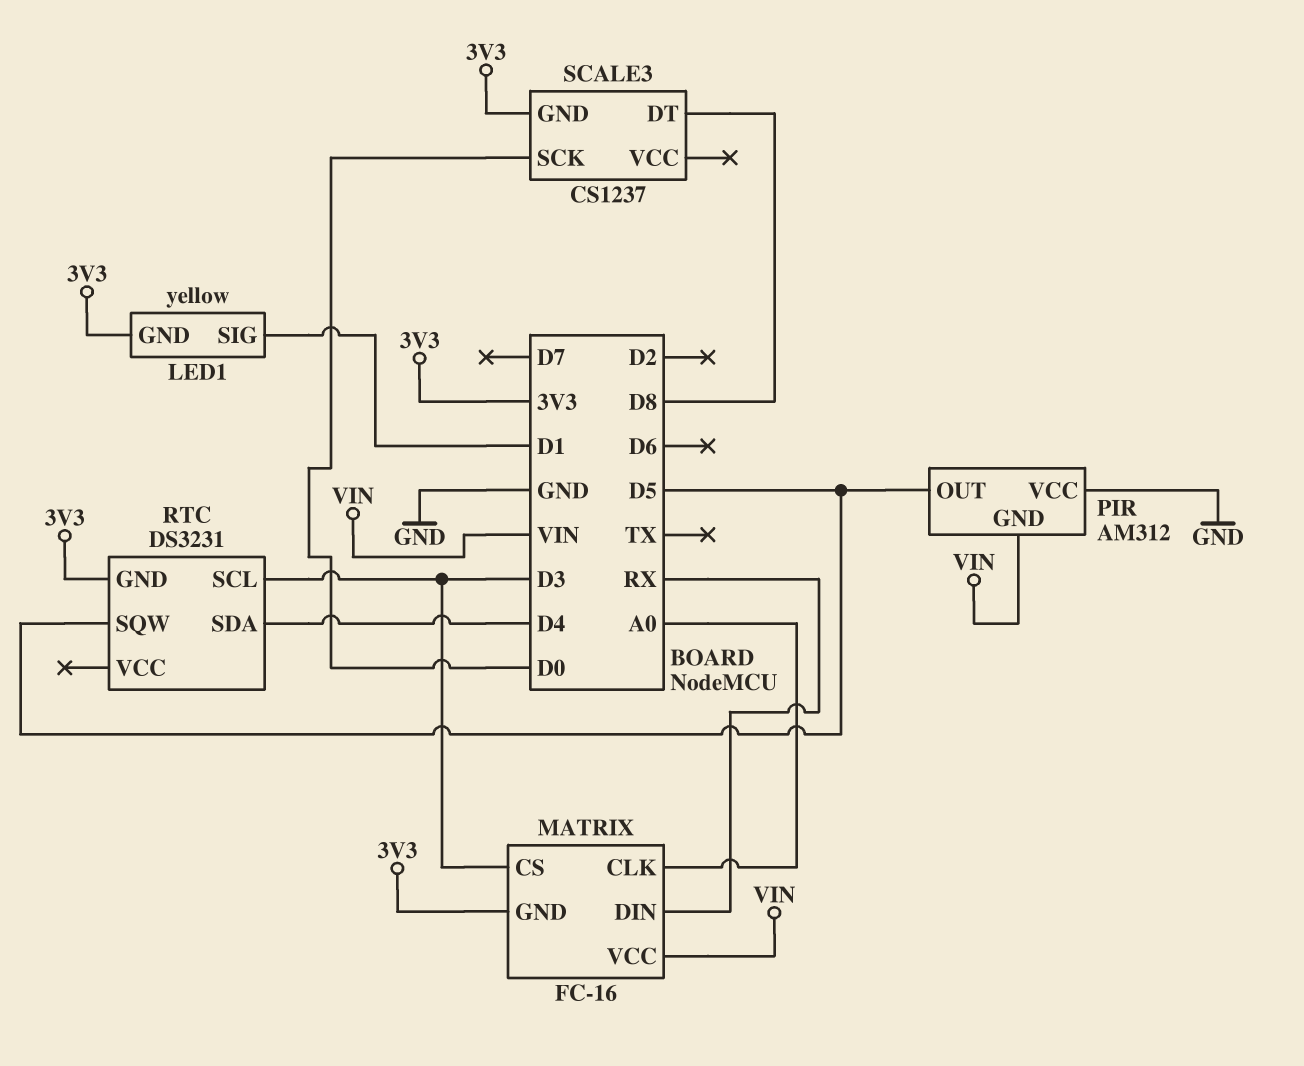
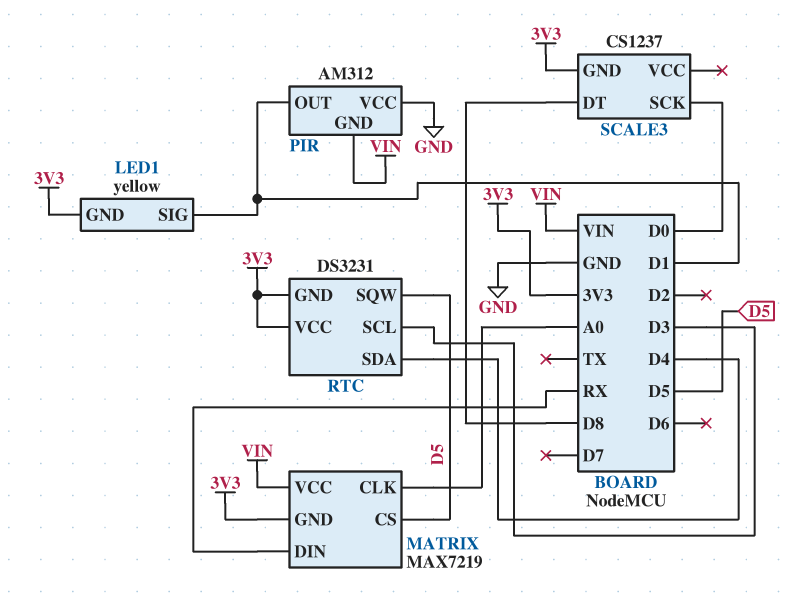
MATRIX: FC-16 -> MAX7219
MATRIX pin CS: D3 -> D5
PIR pin OUT: D5 -> D1
RTC pin VCC: none -> 3V3

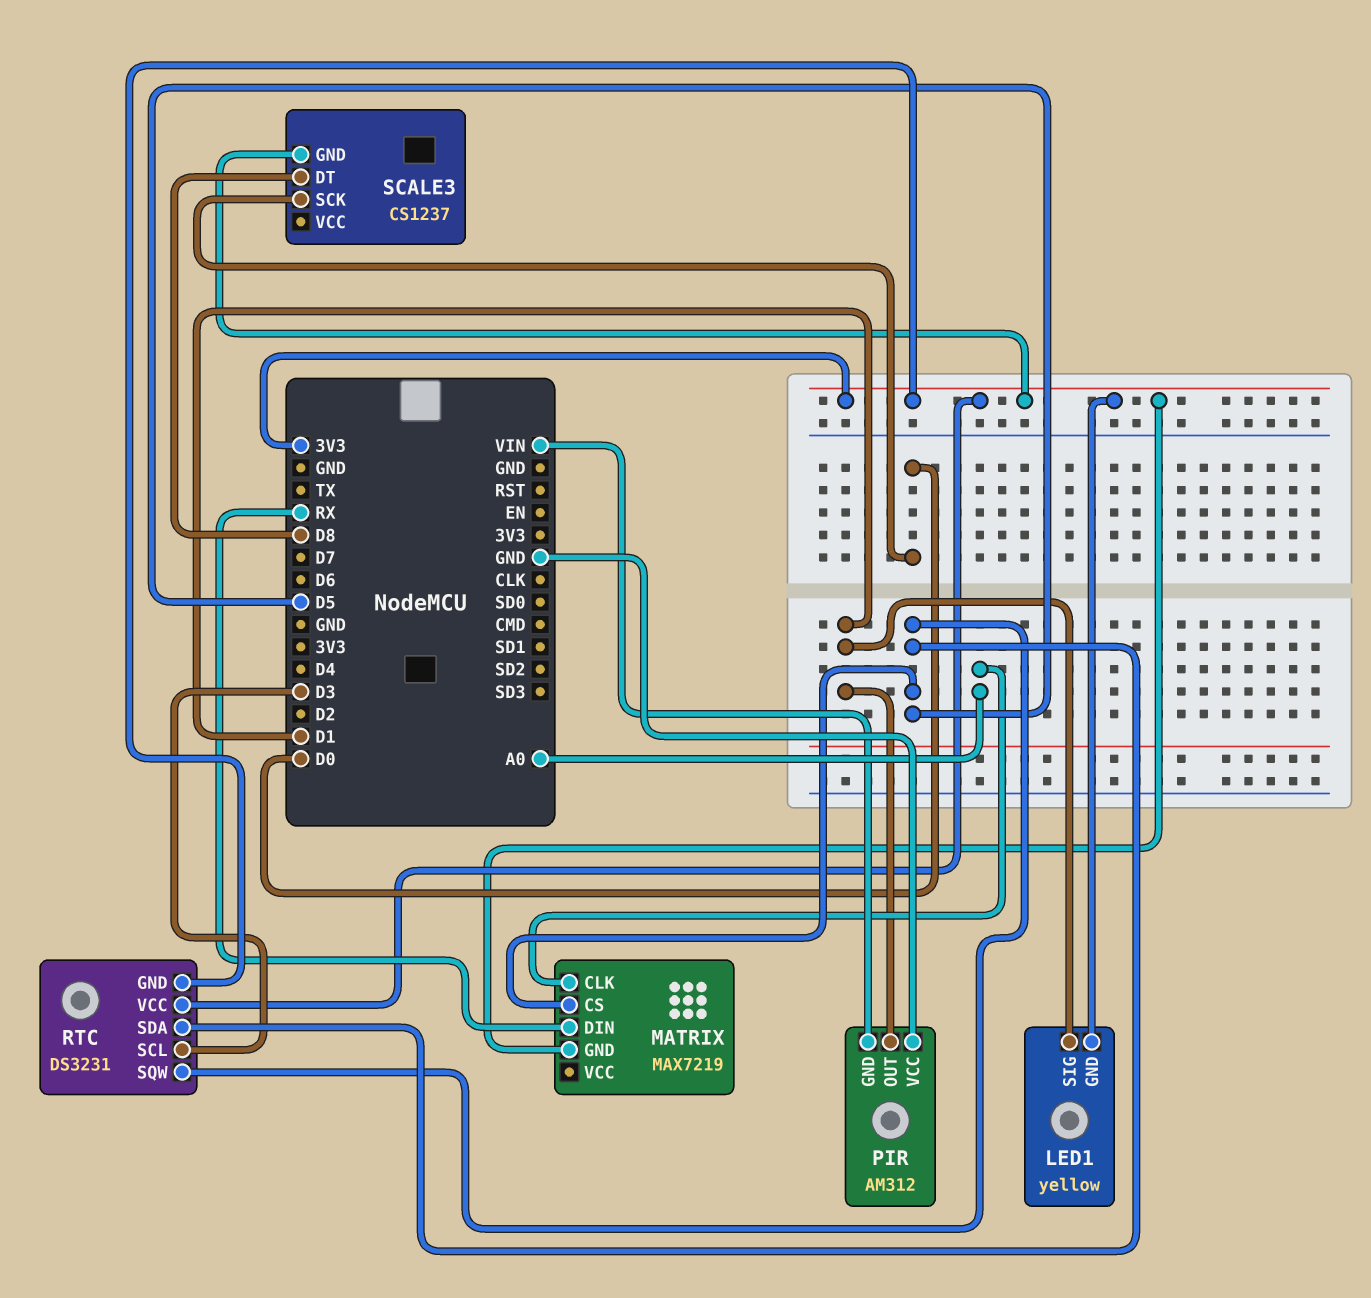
MATRIX pin VCC: VIN -> none
RTC pin SDA: D4 -> D5

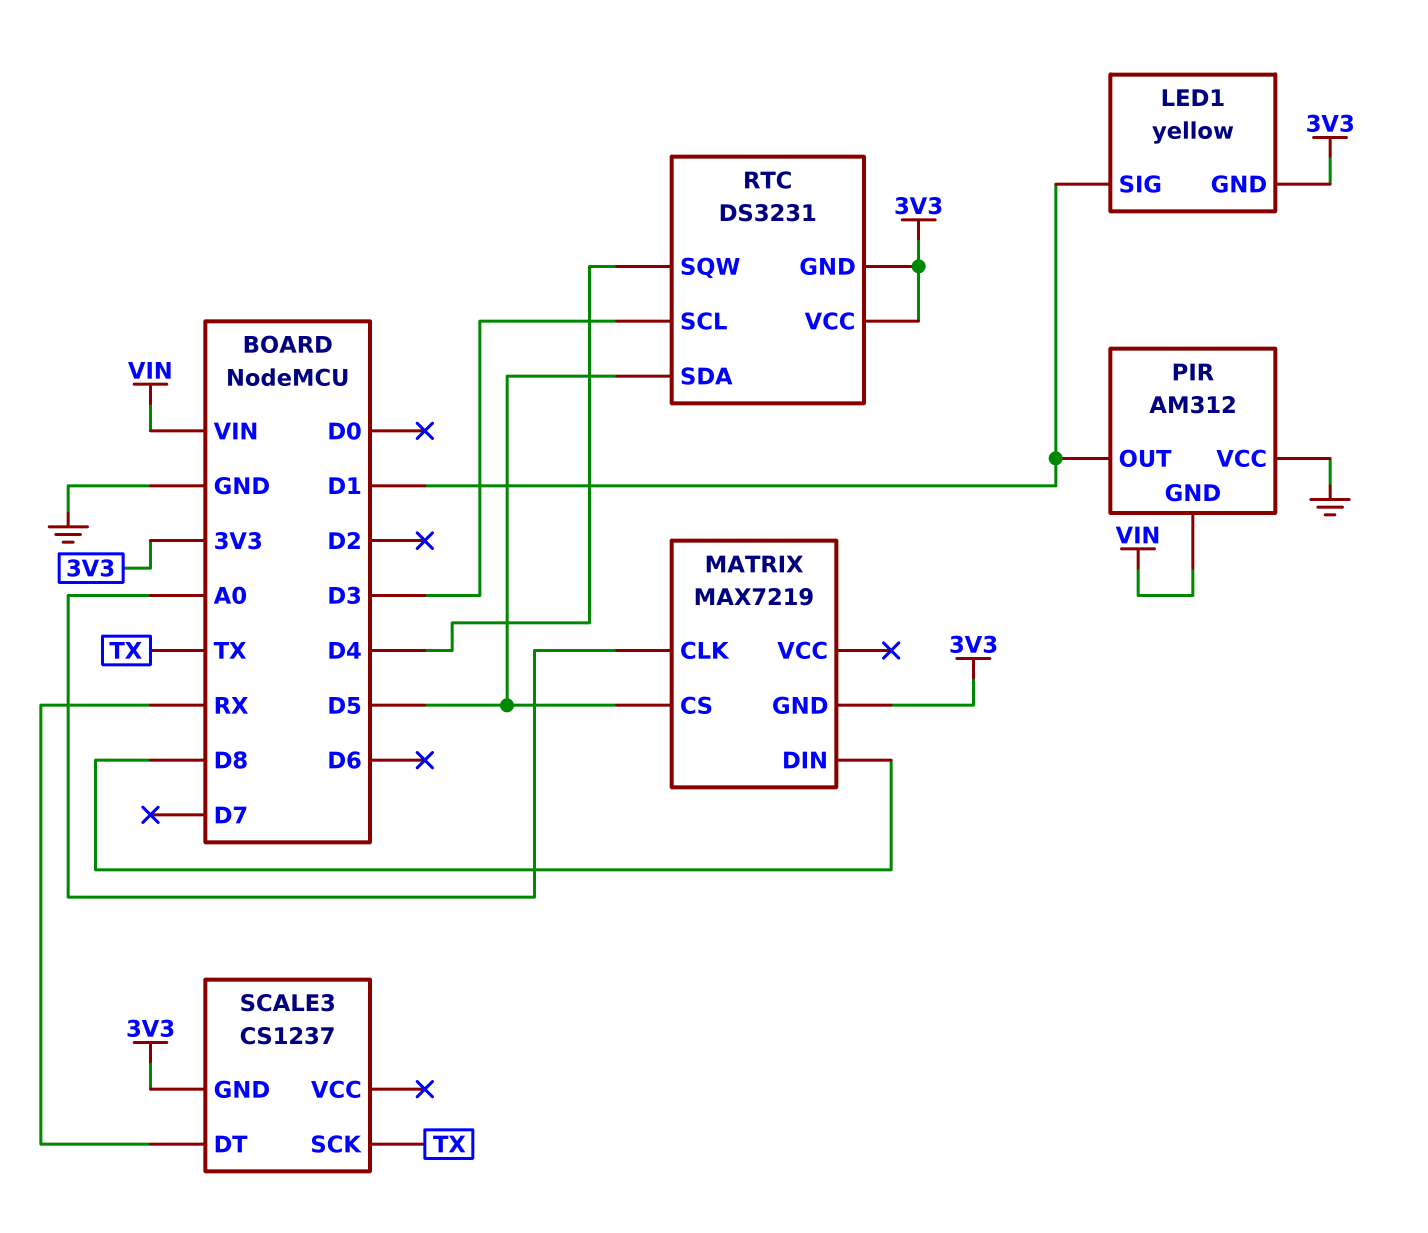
MATRIX pin DIN: RX -> D8
RTC pin SQW: D5 -> D4
SCALE3 pin DT: D8 -> RX
SCALE3 pin SCK: D0 -> TX

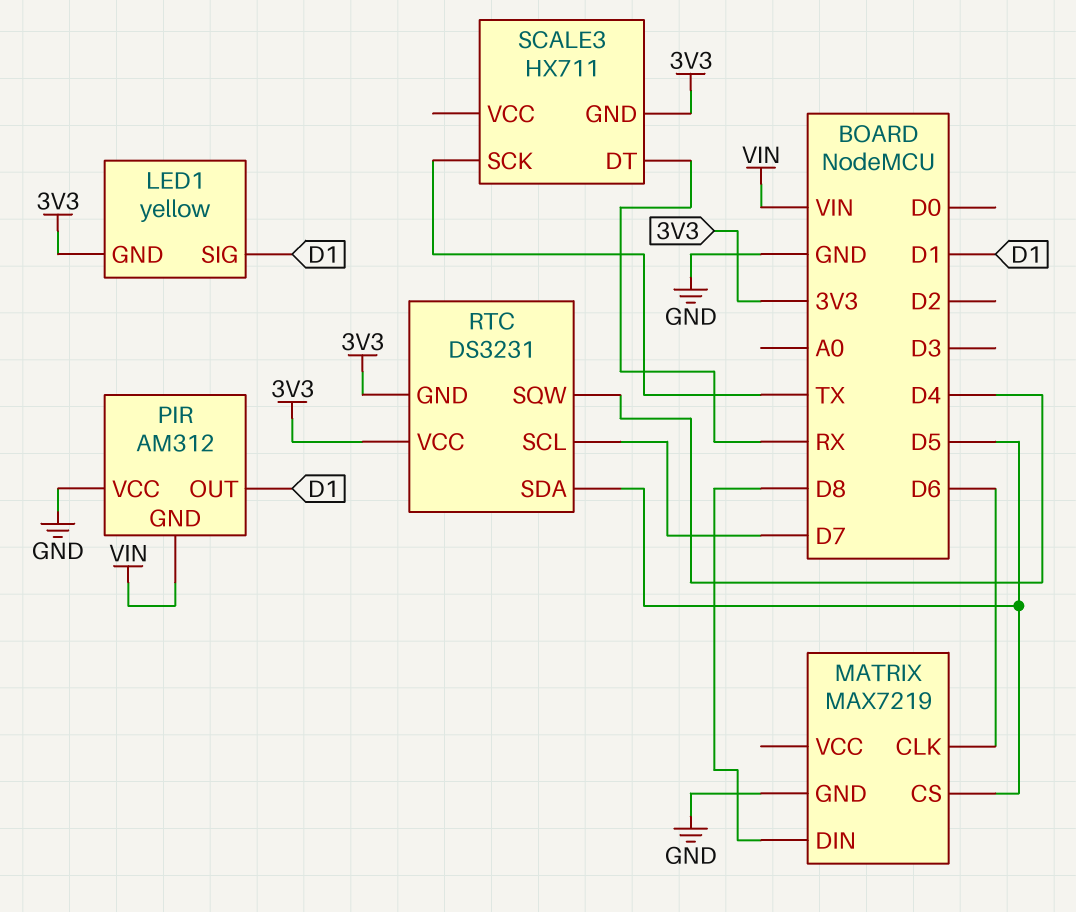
MATRIX pin CLK: A0 -> D6
MATRIX pin GND: 3V3 -> GND
RTC pin SCL: D3 -> D7
SCALE3: CS1237 -> HX711

